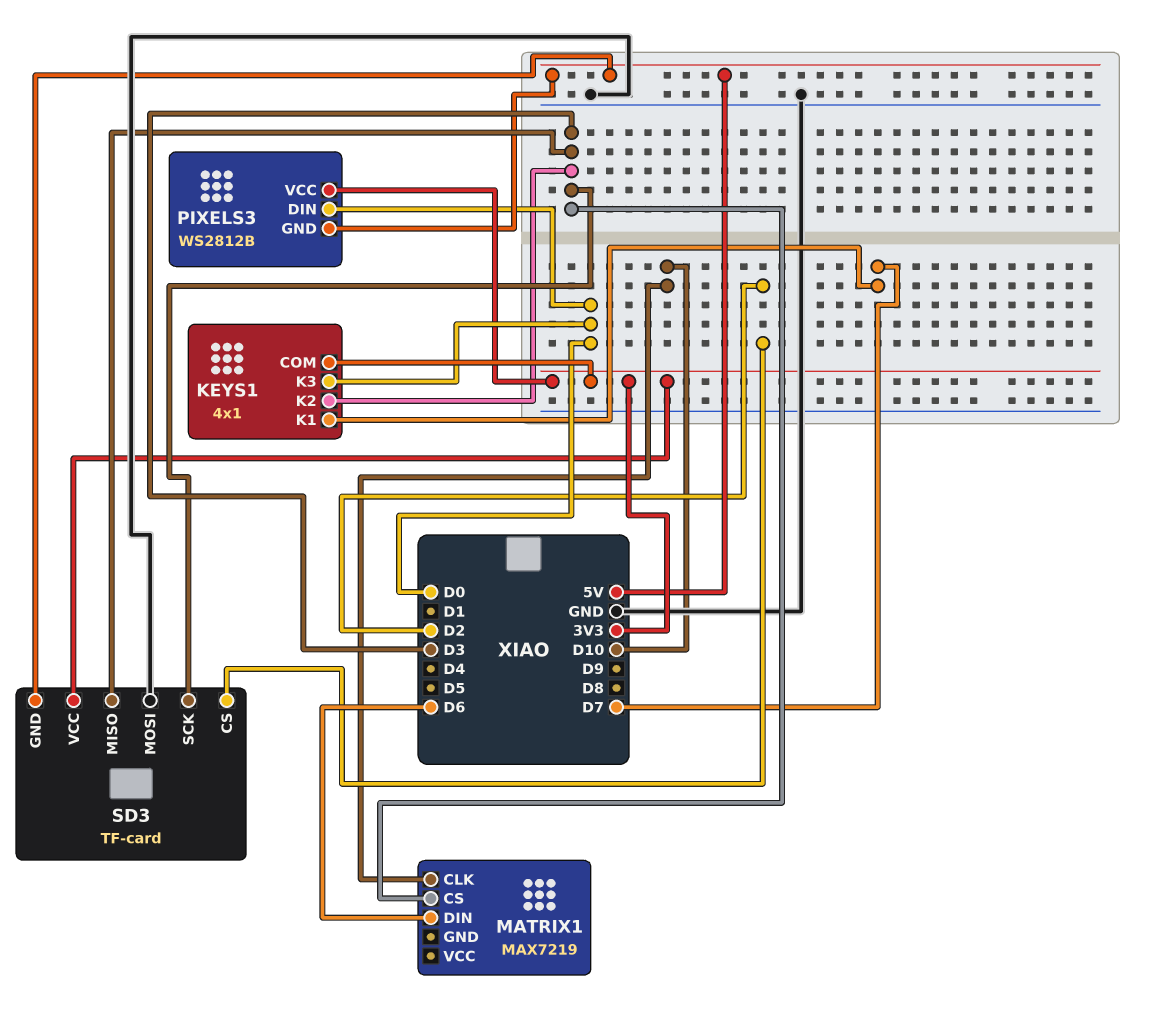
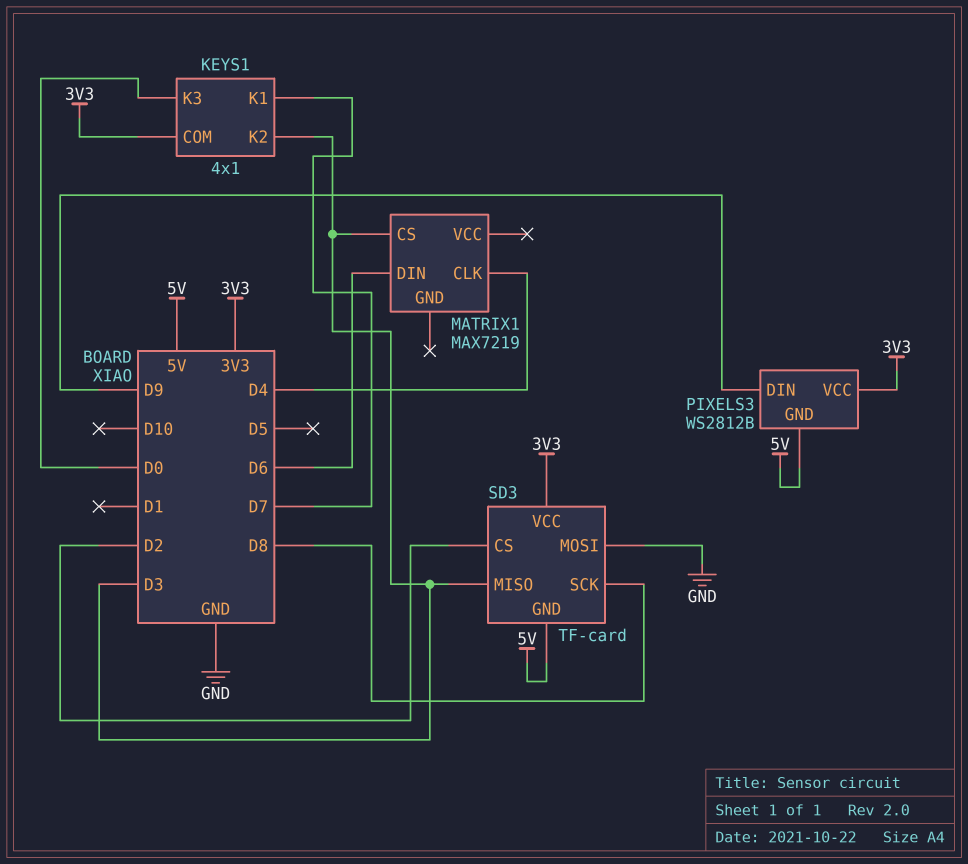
MATRIX1 pin CLK: D10 -> D4
PIXELS3 pin DIN: D0 -> D9
SD3 pin SCK: D3 -> D8

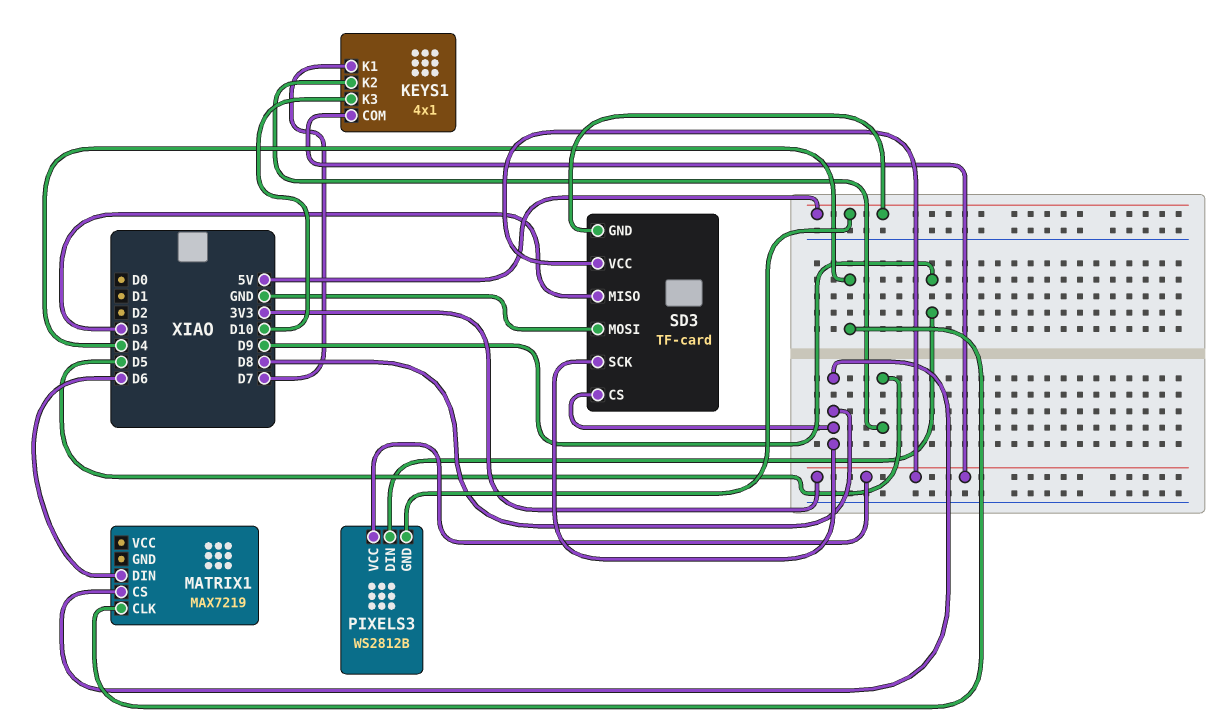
KEYS1 pin K2: D3 -> D5
KEYS1 pin K3: D0 -> D10
MATRIX1 pin CS: D3 -> D8
SD3 pin CS: D2 -> D8

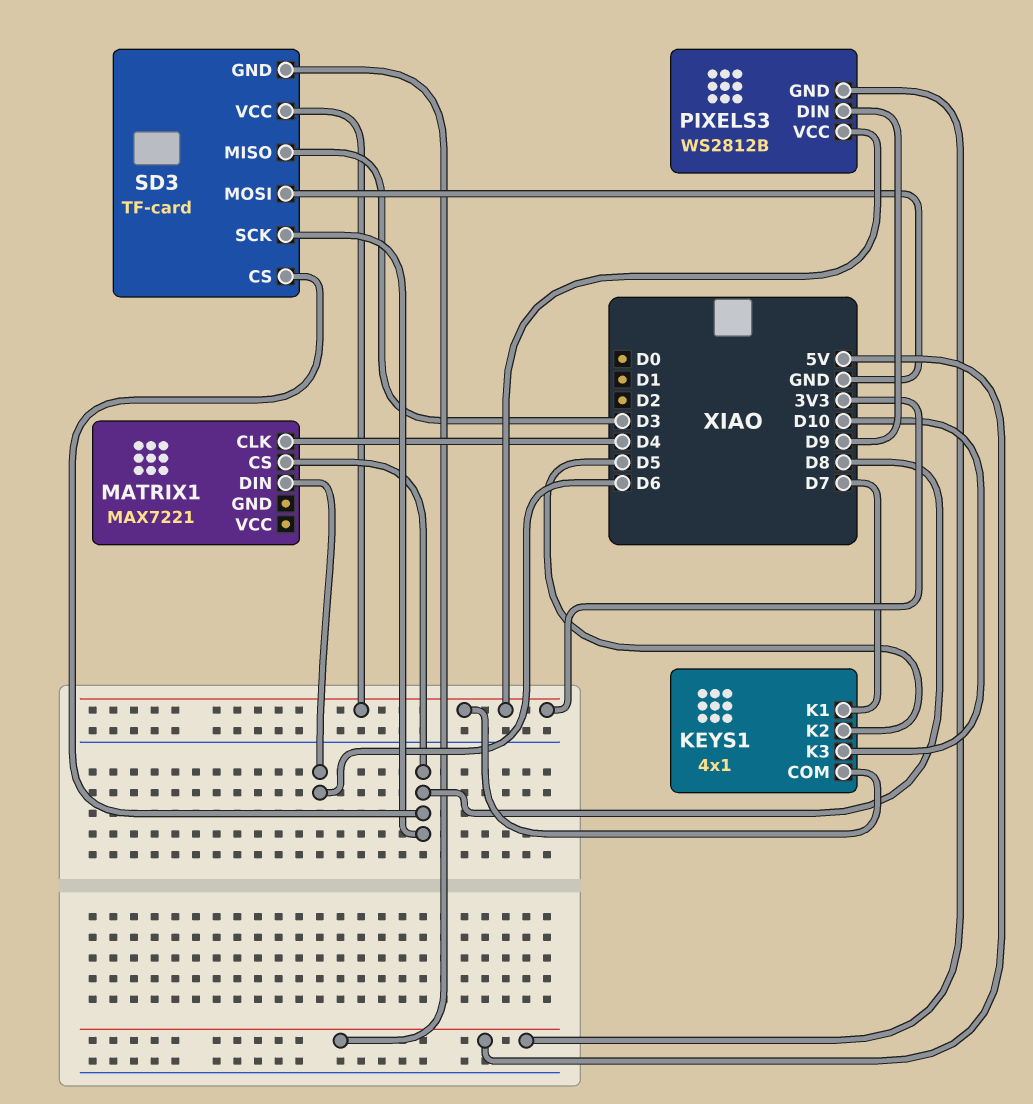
MATRIX1: MAX7219 -> MAX7221

